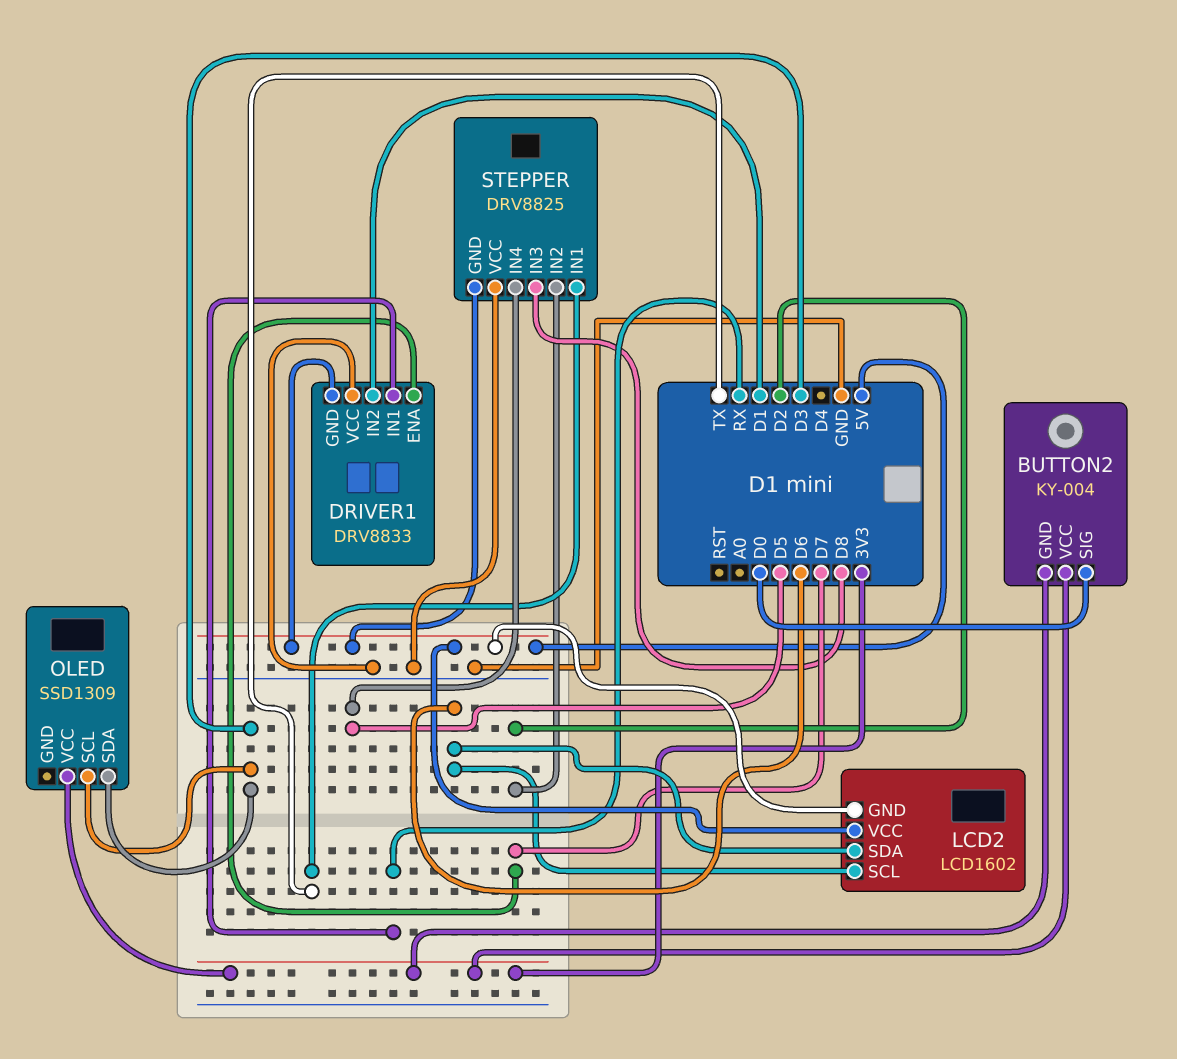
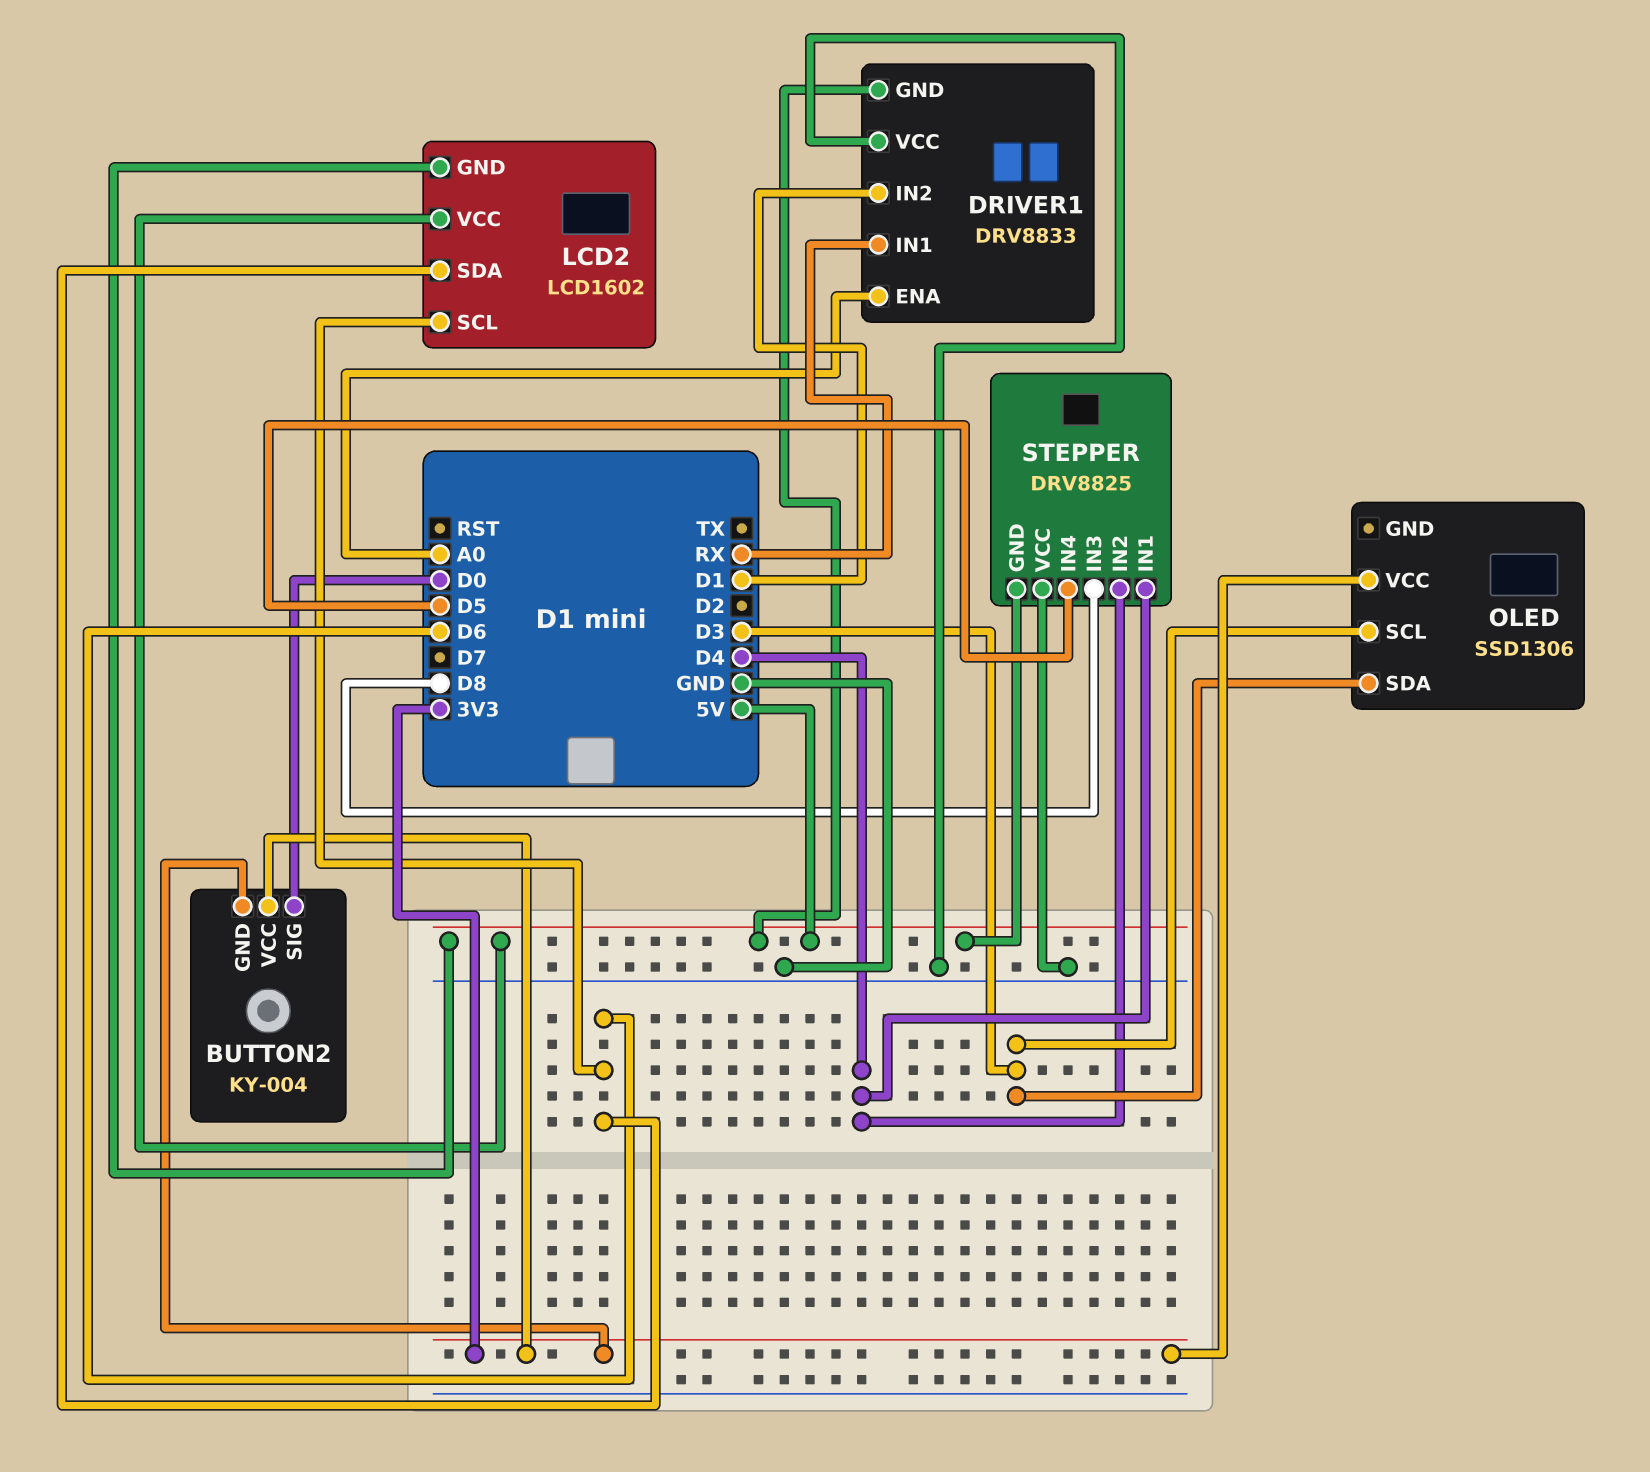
DRIVER1 pin ENA: D7 -> A0
OLED: SSD1309 -> SSD1306
STEPPER pin IN1: TX -> D4
STEPPER pin IN2: D2 -> D4

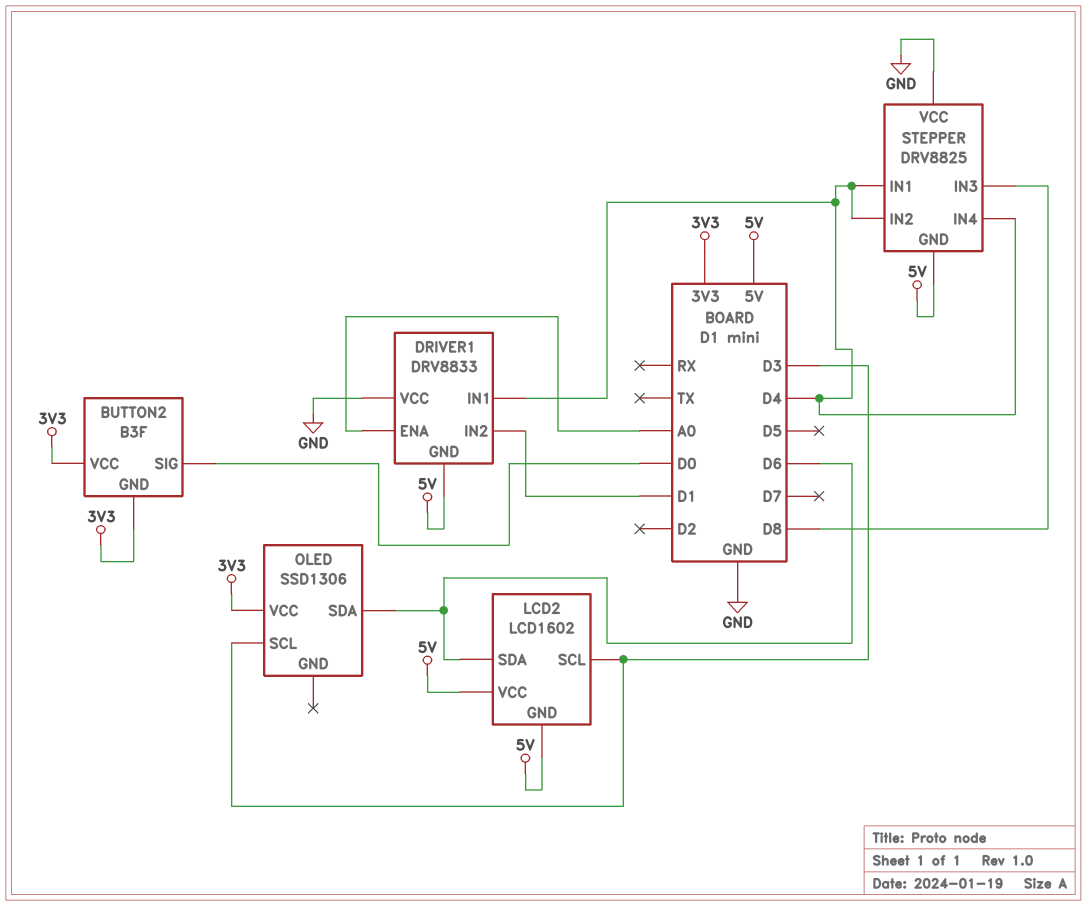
BUTTON2: KY-004 -> B3F
DRIVER1 pin IN1: RX -> D4
LCD2 pin SCL: D6 -> D3
OLED pin SDA: D3 -> D6
STEPPER pin IN4: D5 -> D4

